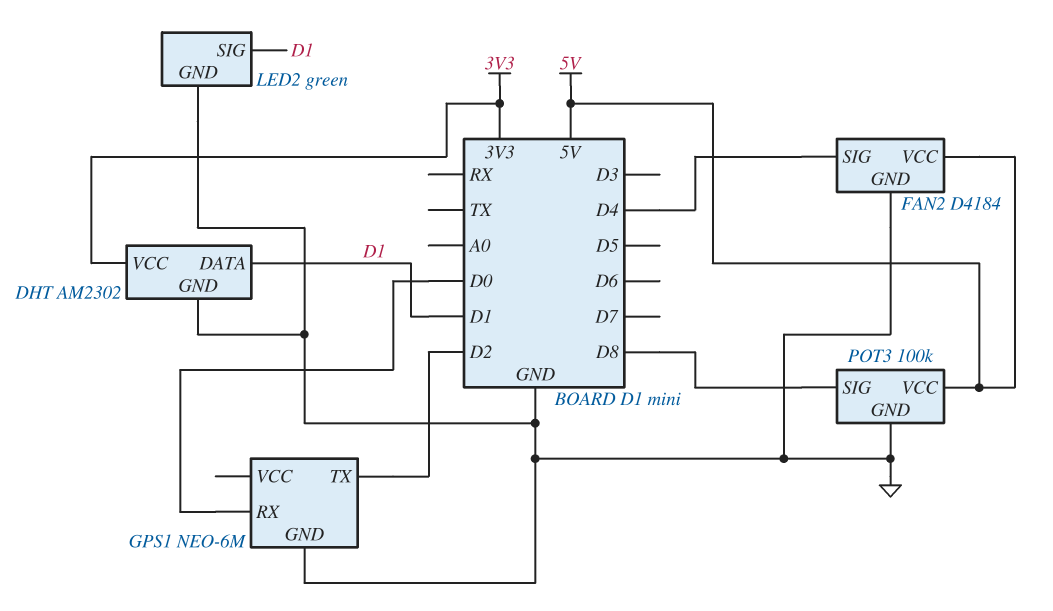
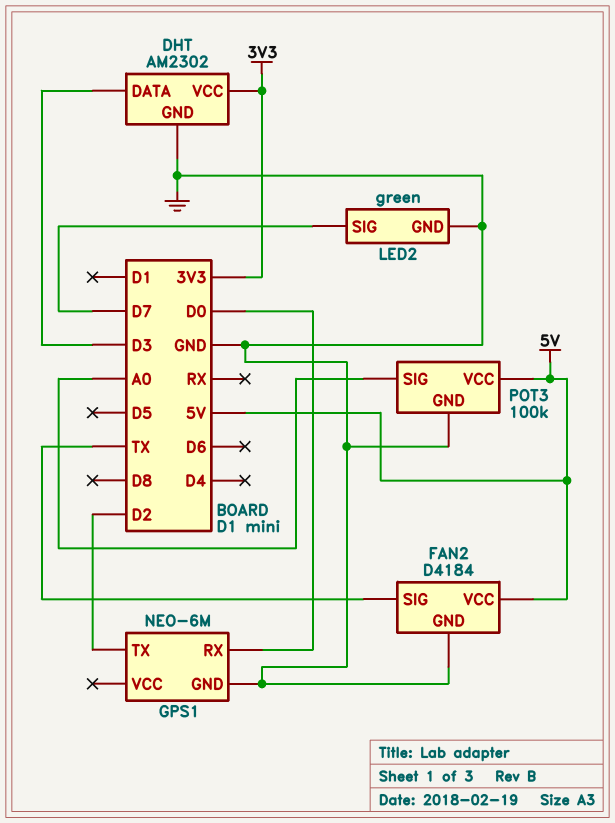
DHT pin DATA: D1 -> D3
FAN2 pin SIG: D4 -> TX
LED2 pin SIG: D1 -> D7
POT3 pin SIG: D8 -> A0

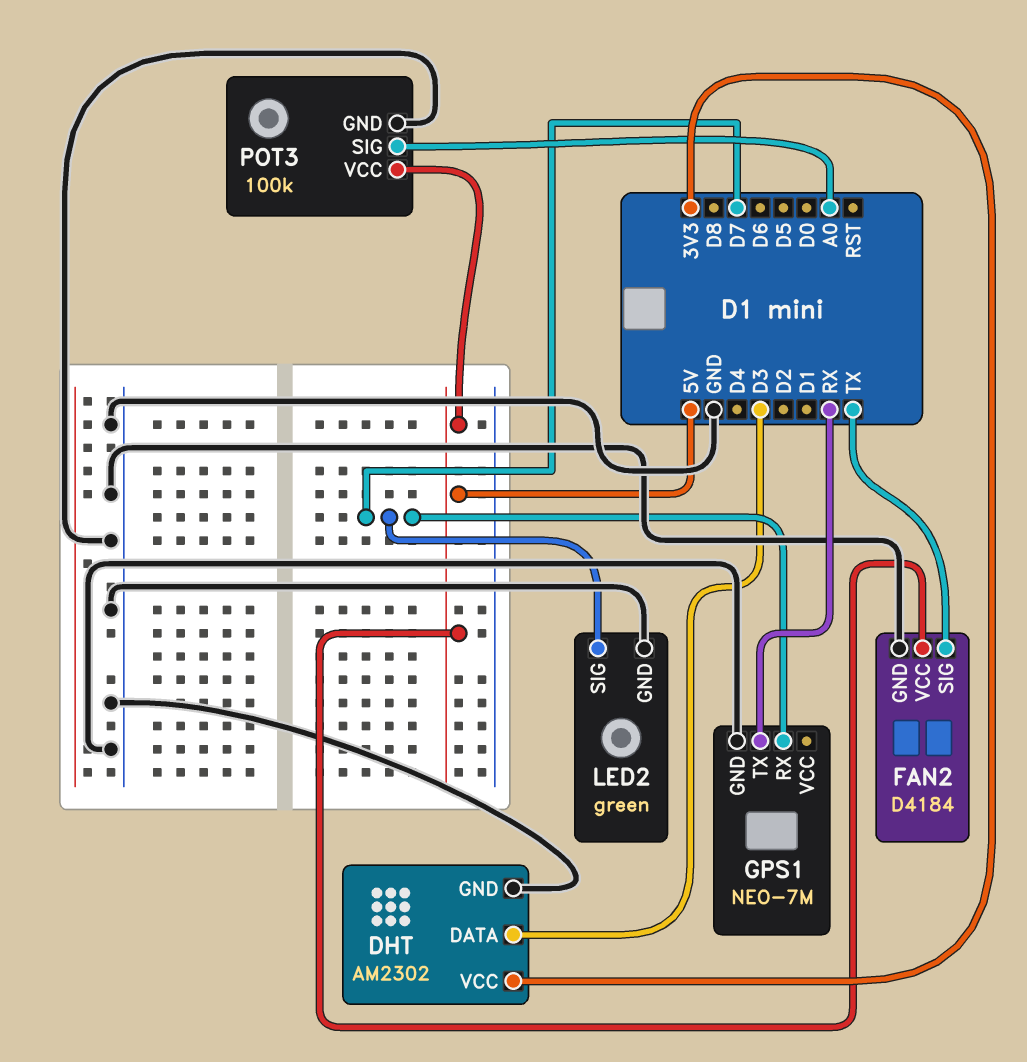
GPS1: NEO-6M -> NEO-7M
GPS1 pin RX: D0 -> D7
GPS1 pin TX: D2 -> RX

